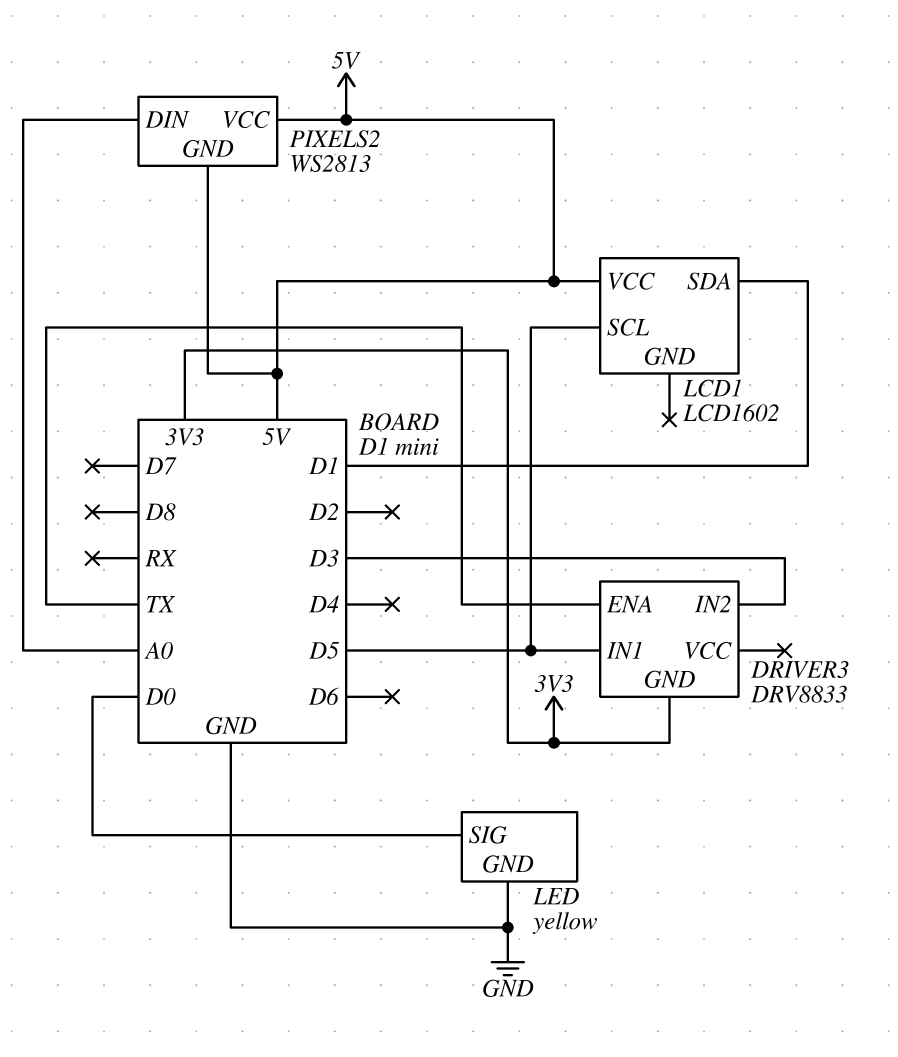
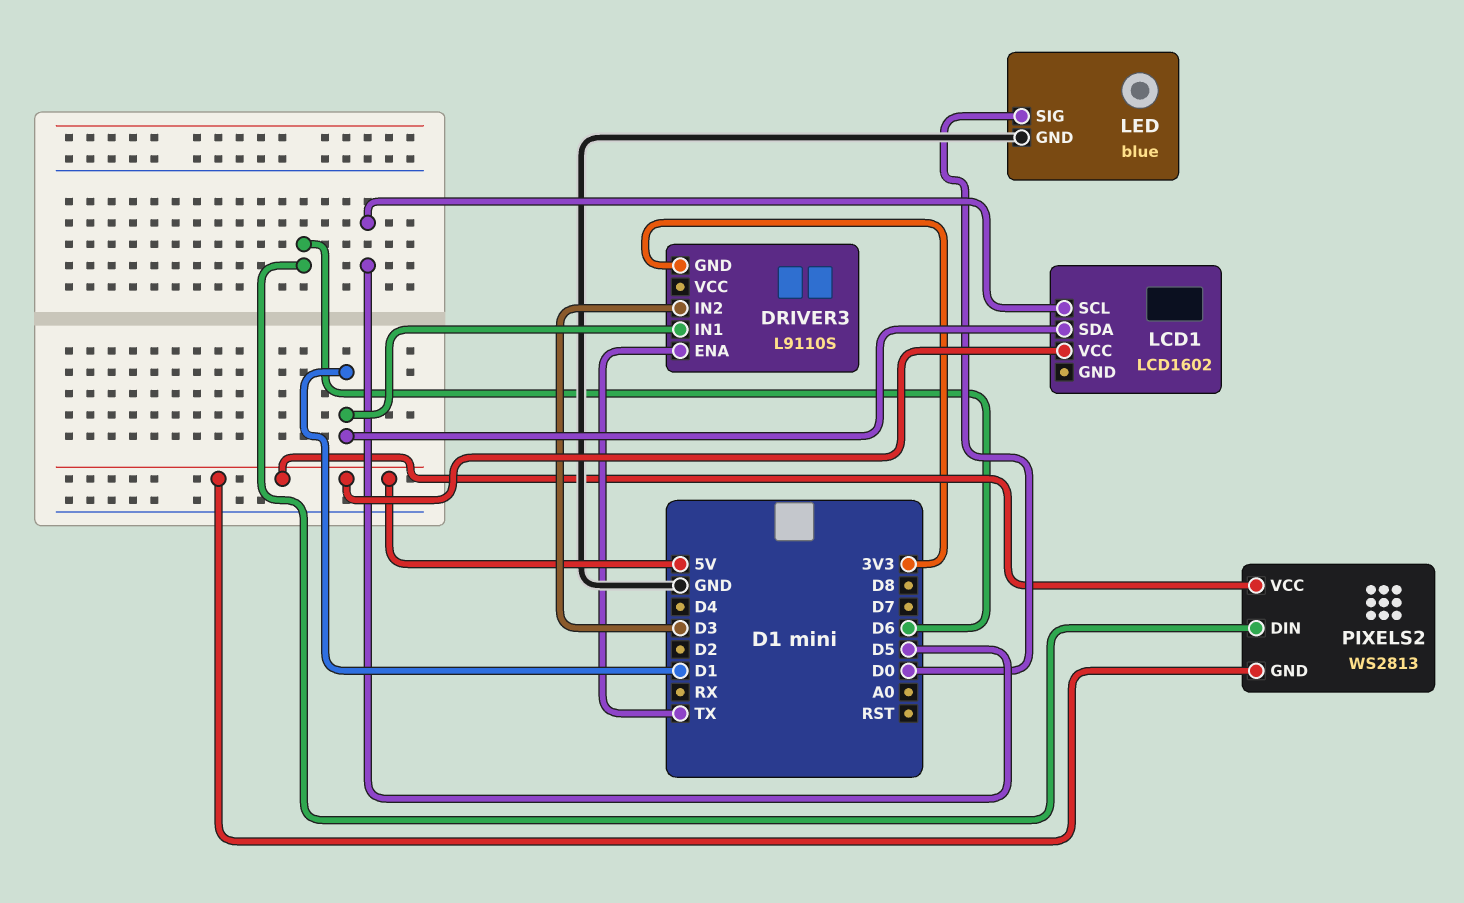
DRIVER3: DRV8833 -> L9110S
DRIVER3 pin IN1: D5 -> D1
LED: yellow -> blue
PIXELS2 pin DIN: A0 -> D6

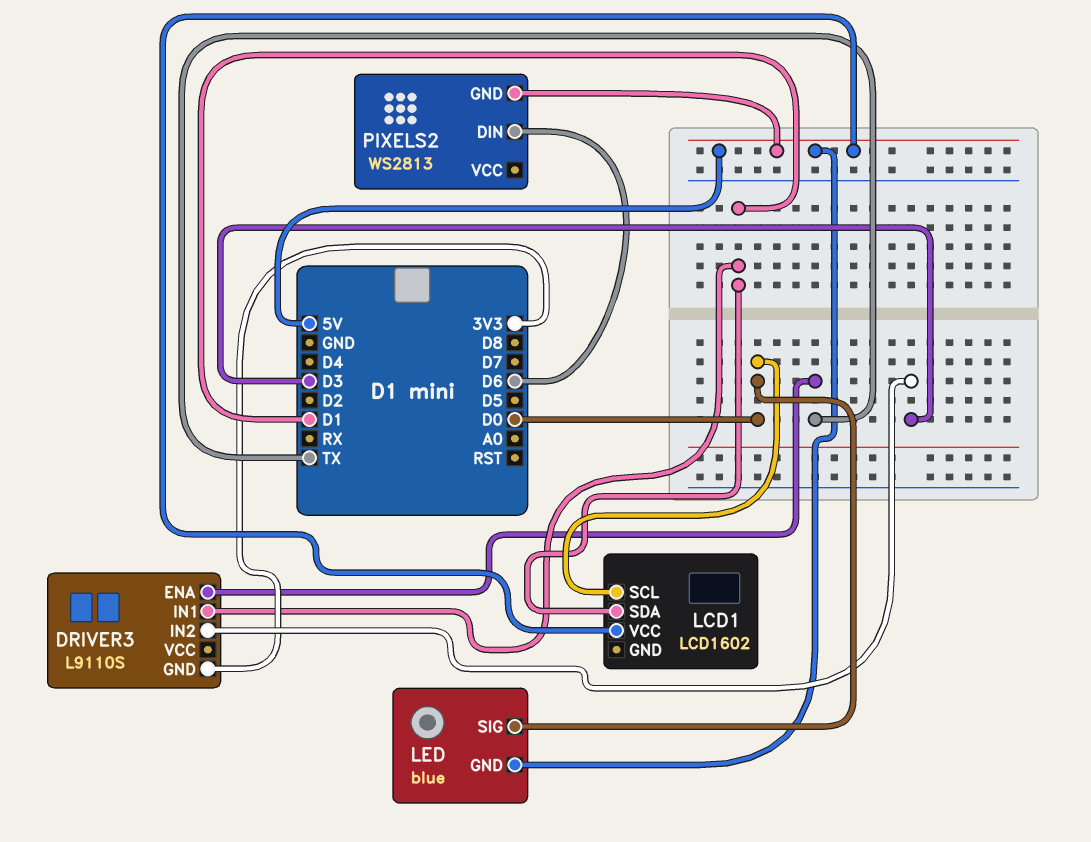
LCD1 pin SCL: D5 -> D0
LED pin GND: GND -> 5V
PIXELS2 pin VCC: 5V -> none

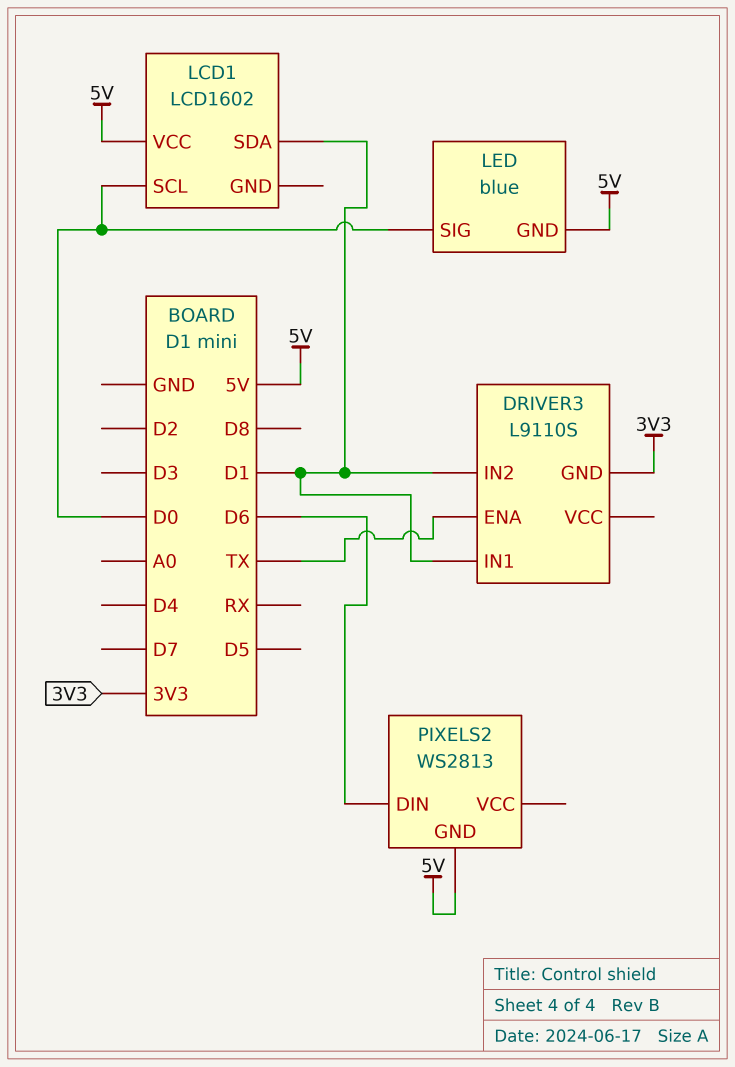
DRIVER3 pin IN2: D3 -> D1

